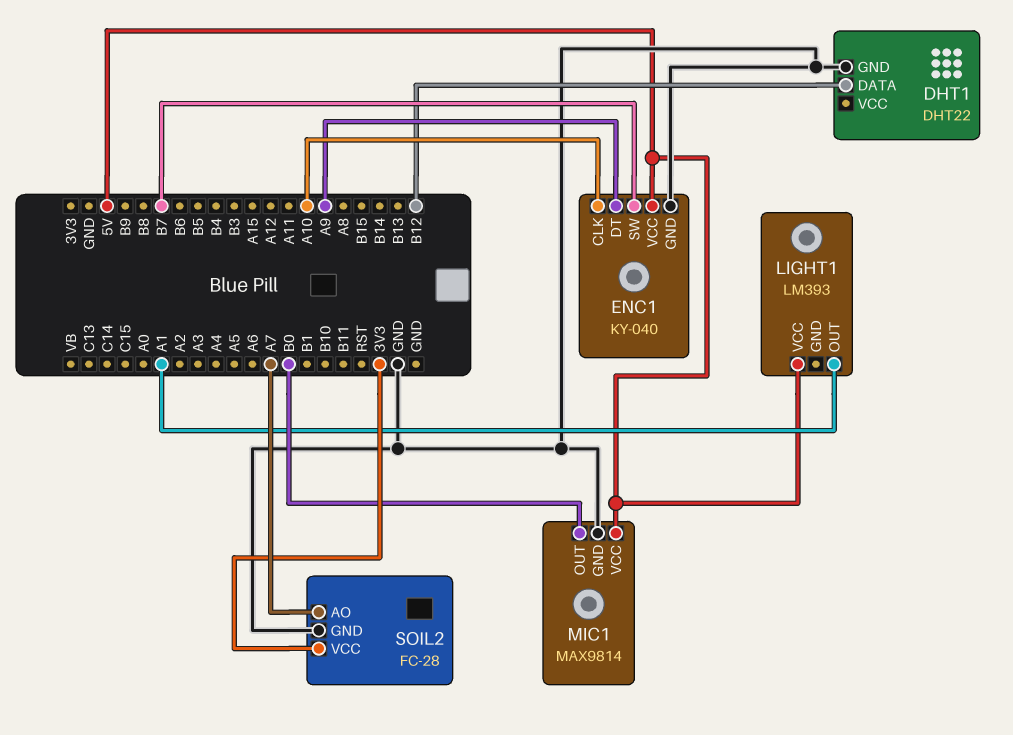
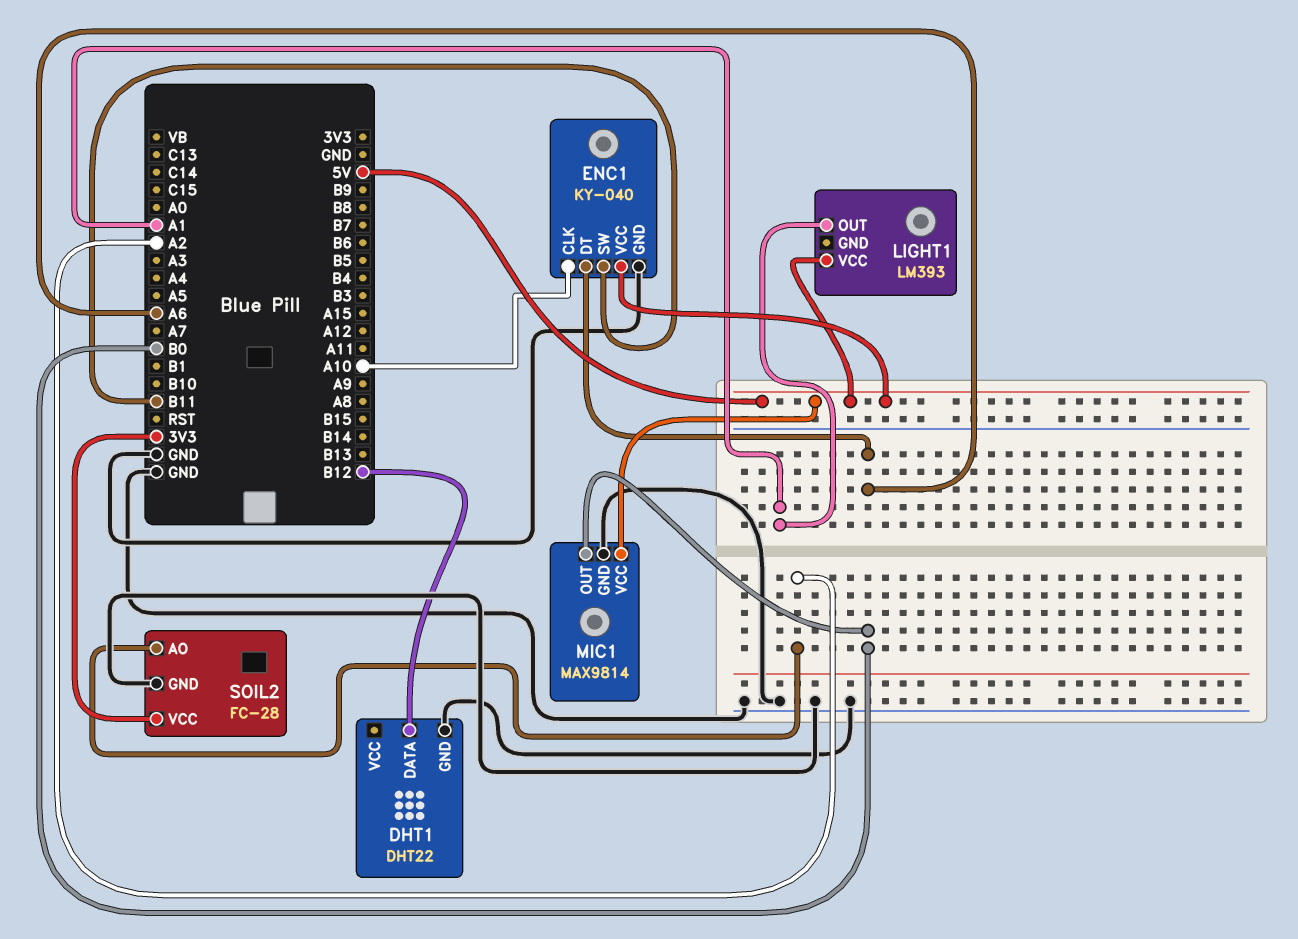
ENC1 pin DT: A9 -> A6
ENC1 pin SW: B7 -> B11
SOIL2 pin AO: A7 -> A2

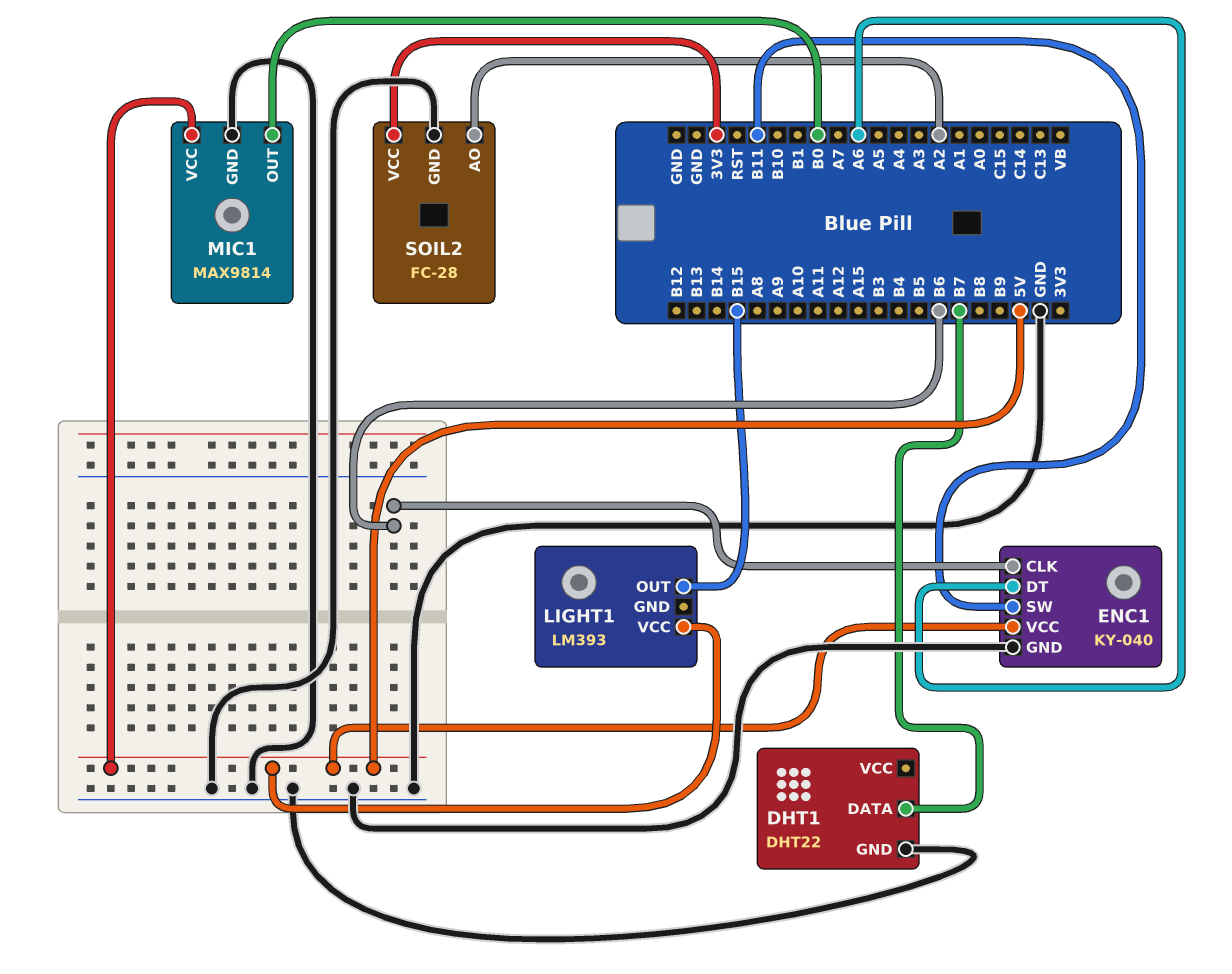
DHT1 pin DATA: B12 -> B7
ENC1 pin CLK: A10 -> B6
LIGHT1 pin OUT: A1 -> B15

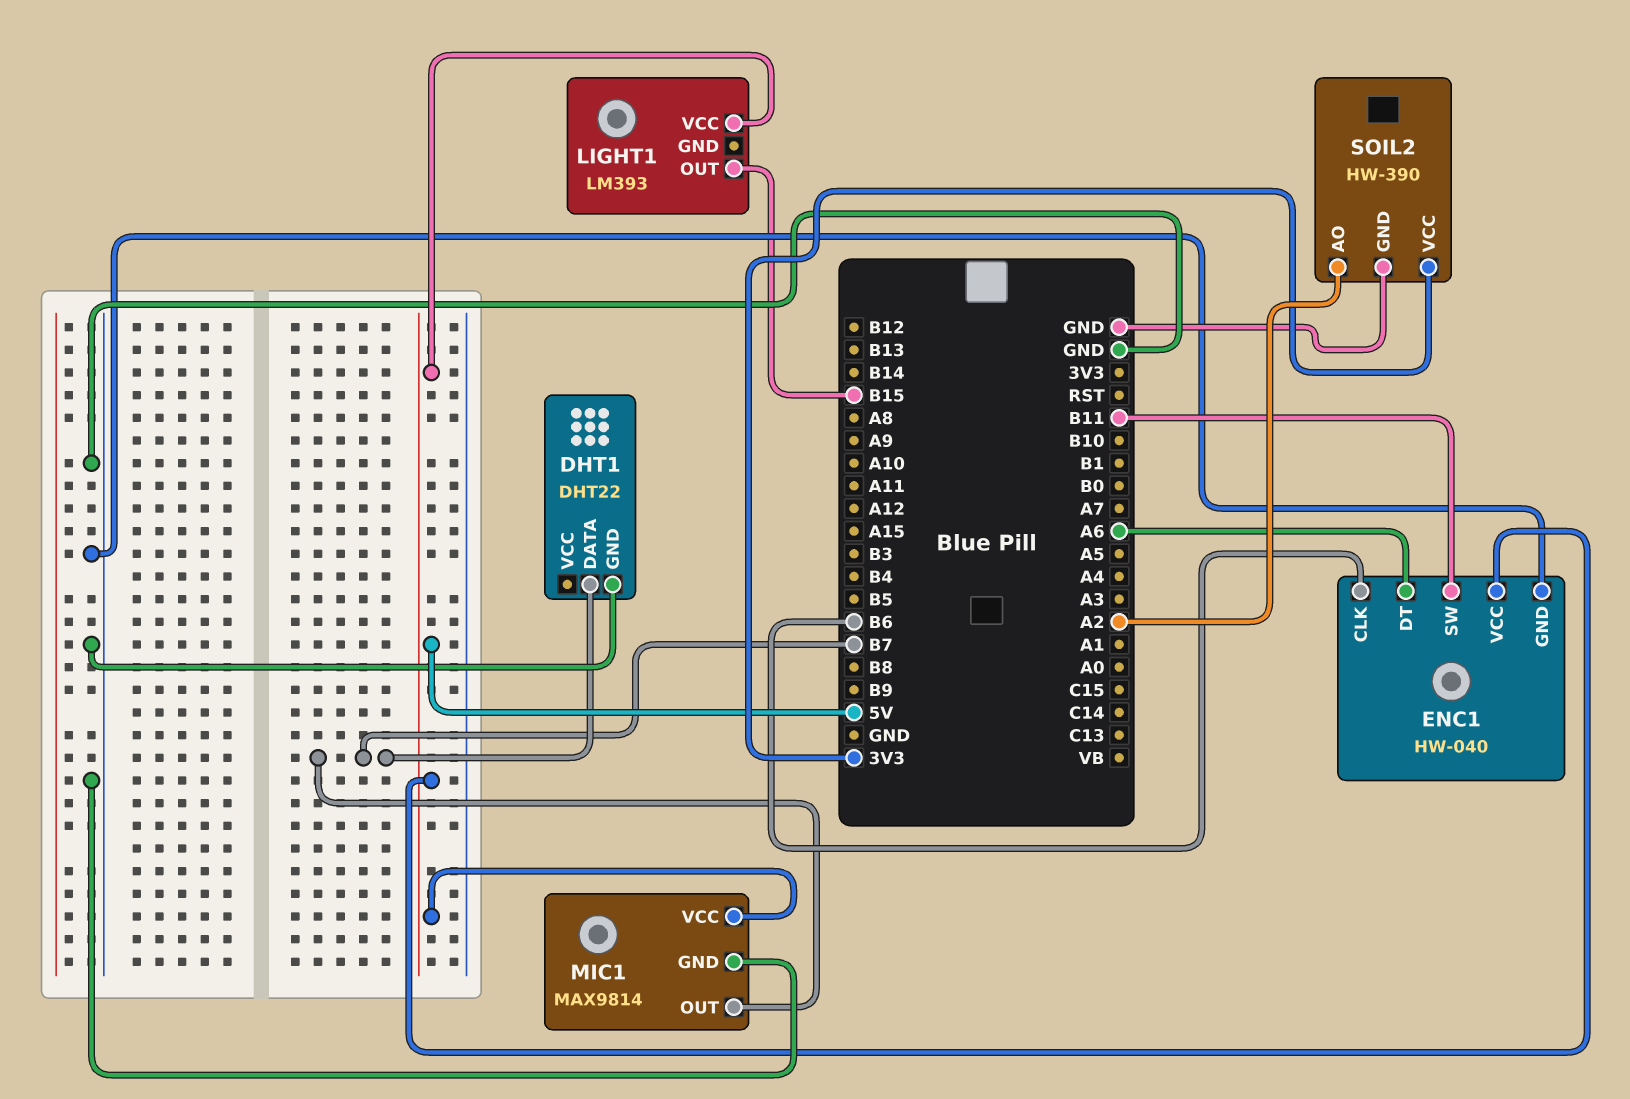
ENC1: KY-040 -> HW-040
MIC1 pin OUT: B0 -> B7
SOIL2: FC-28 -> HW-390

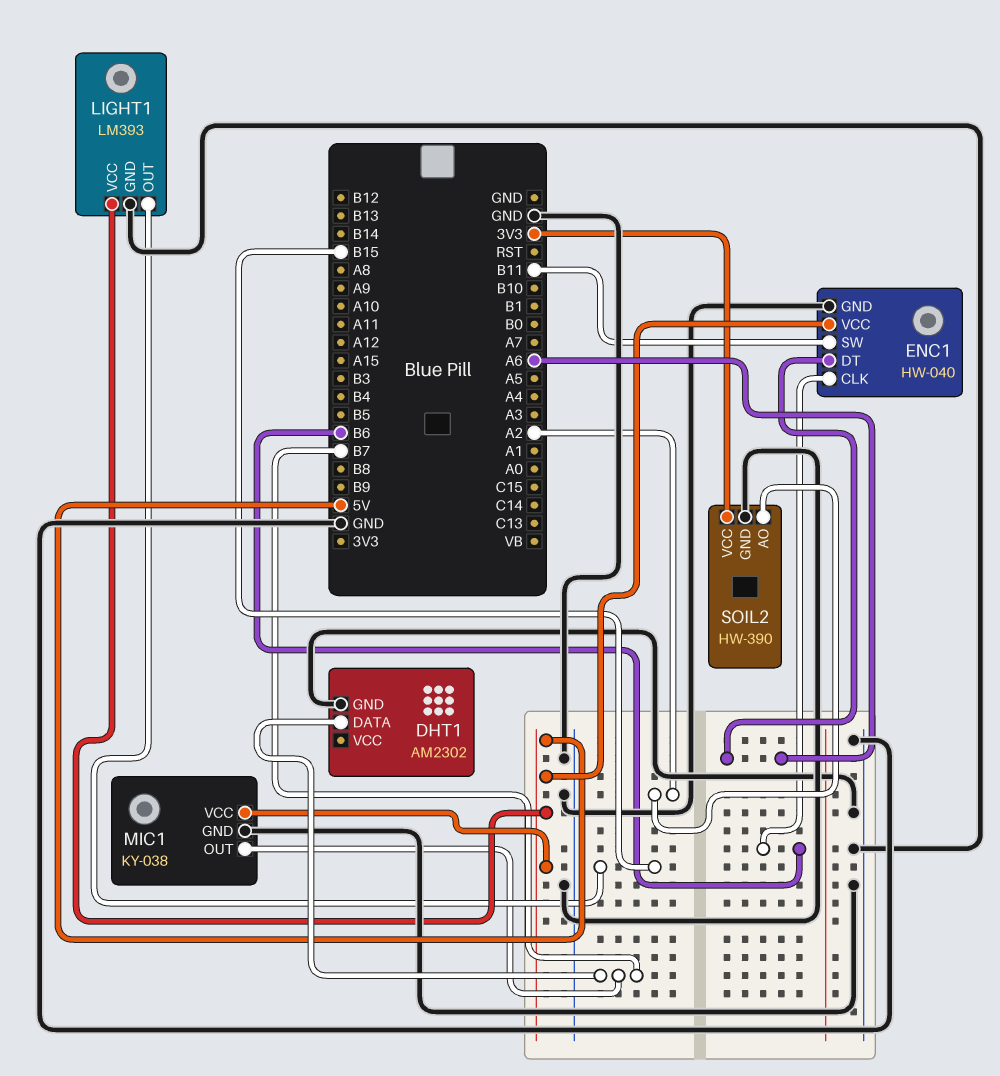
DHT1: DHT22 -> AM2302
LIGHT1 pin GND: none -> GND
MIC1: MAX9814 -> KY-038

